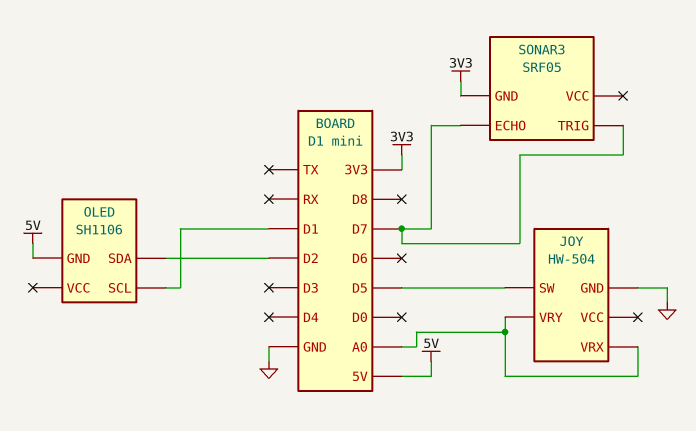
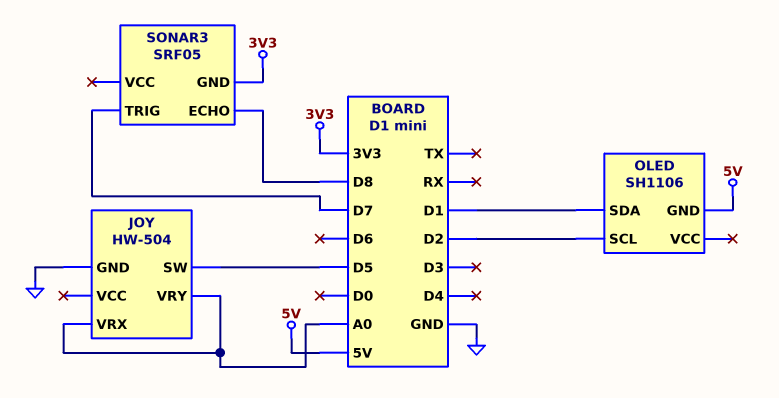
OLED pin SCL: D1 -> D2
OLED pin SDA: D2 -> D1
SONAR3 pin ECHO: D7 -> D8

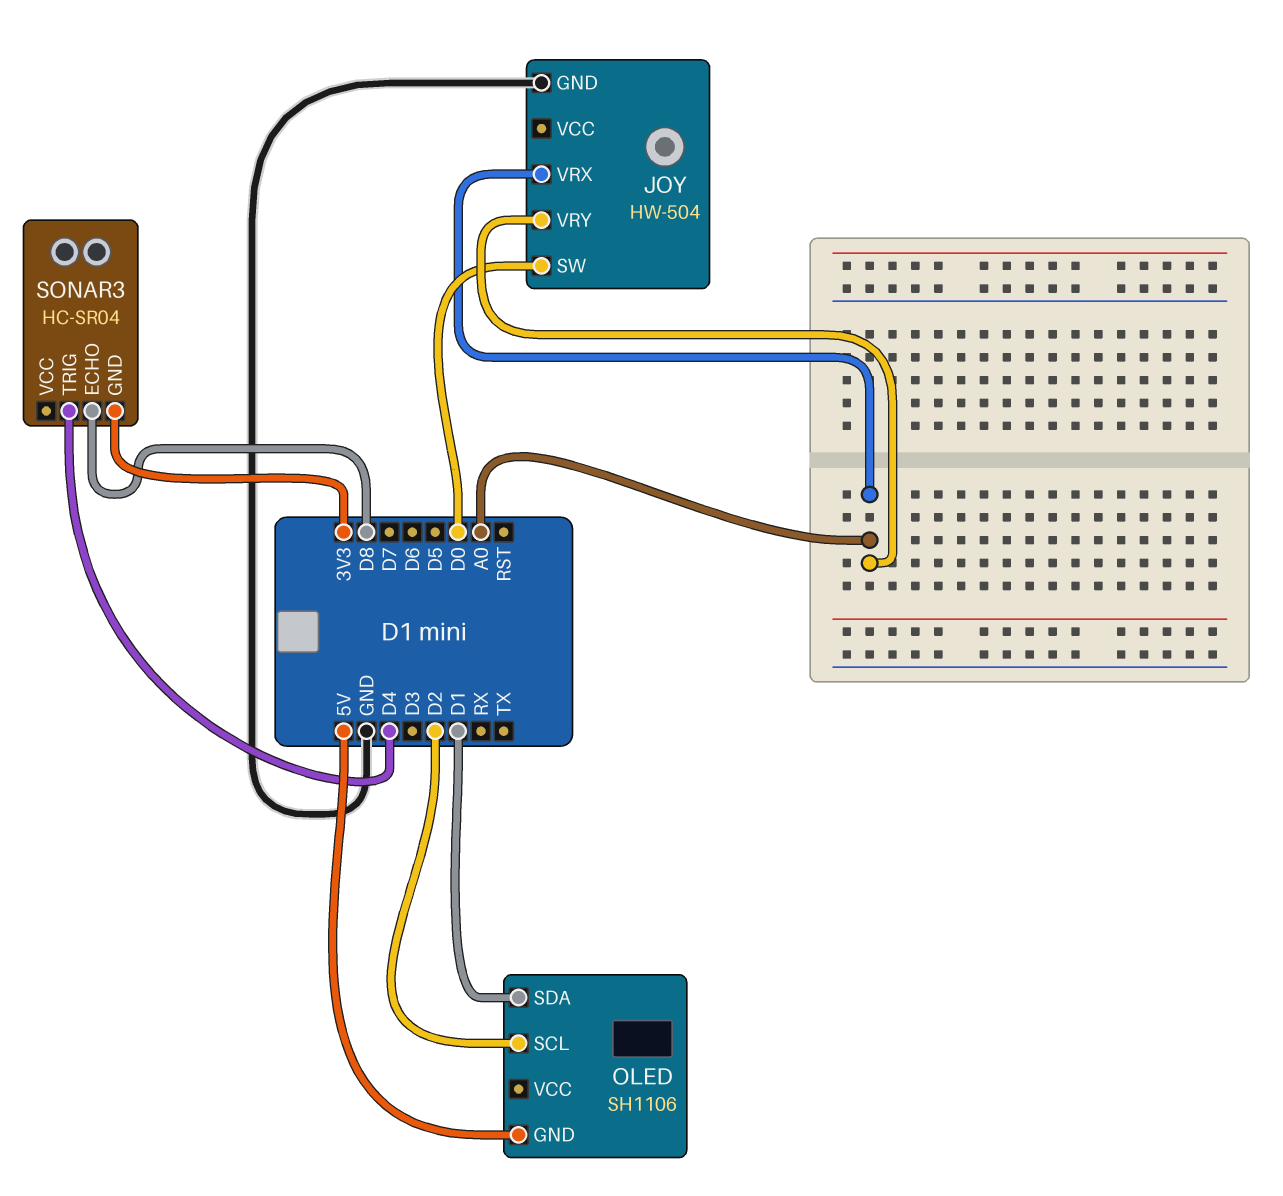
JOY pin SW: D5 -> D0
SONAR3: SRF05 -> HC-SR04
SONAR3 pin TRIG: D7 -> D4

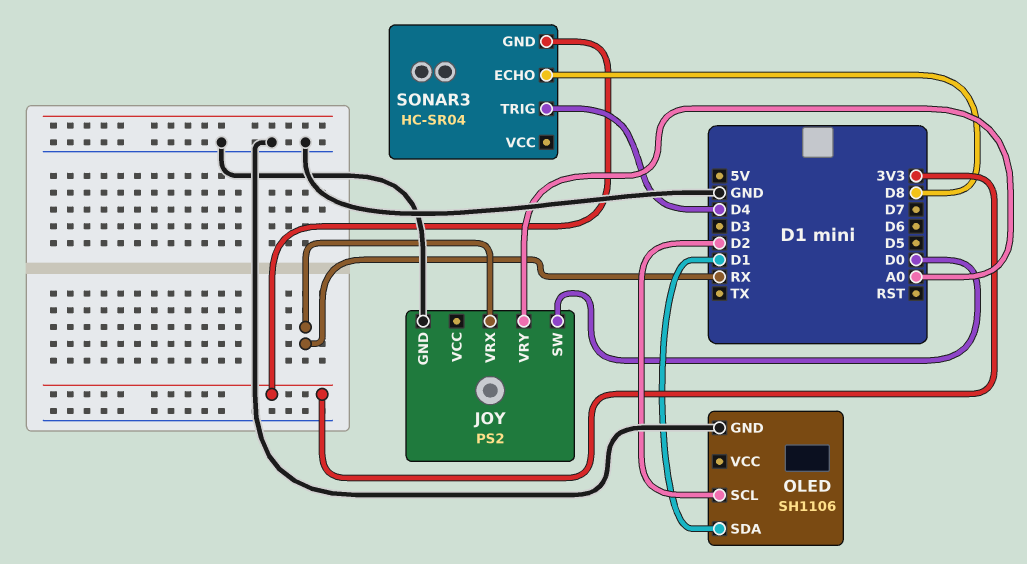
JOY: HW-504 -> PS2
JOY pin VRX: A0 -> RX
OLED pin GND: 5V -> GND

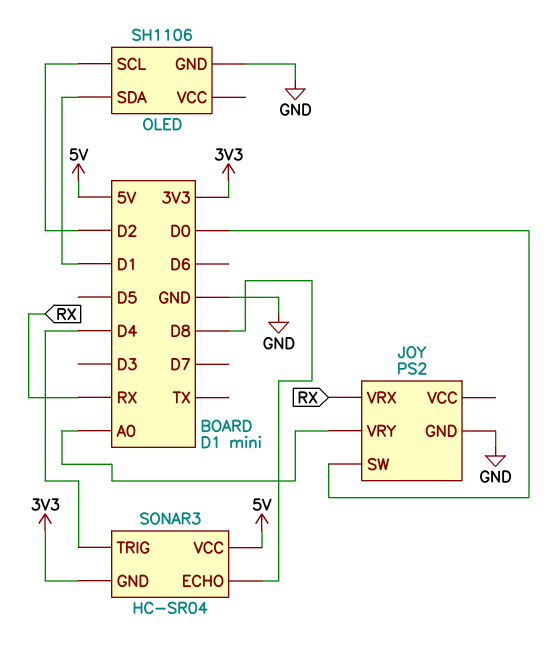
SONAR3 pin VCC: none -> 5V

